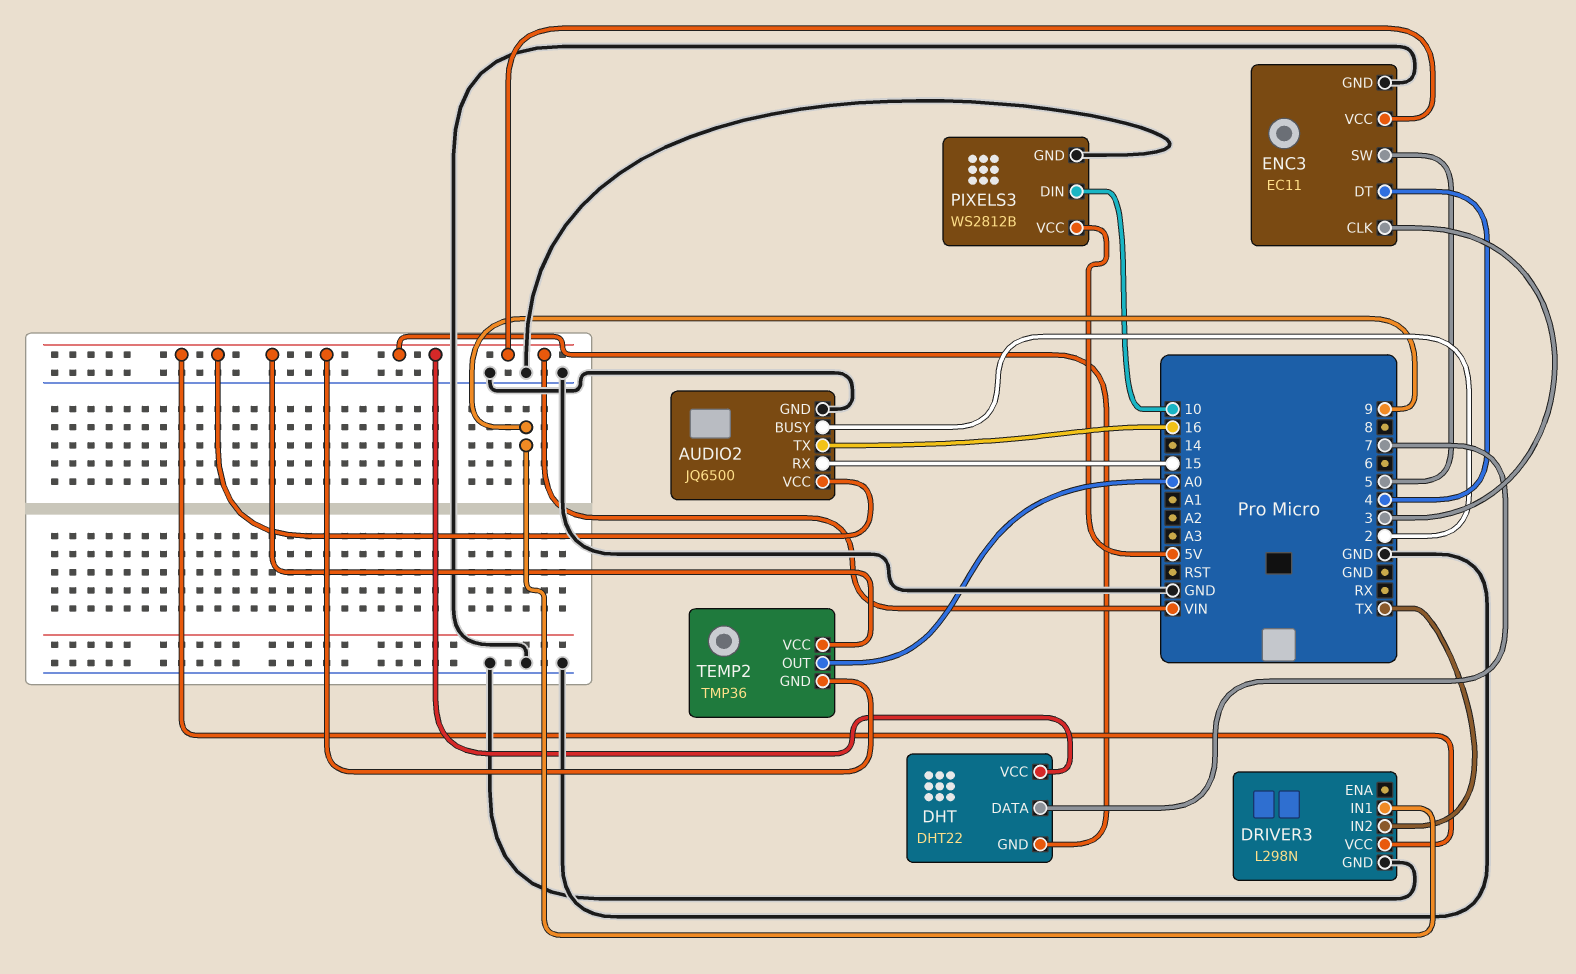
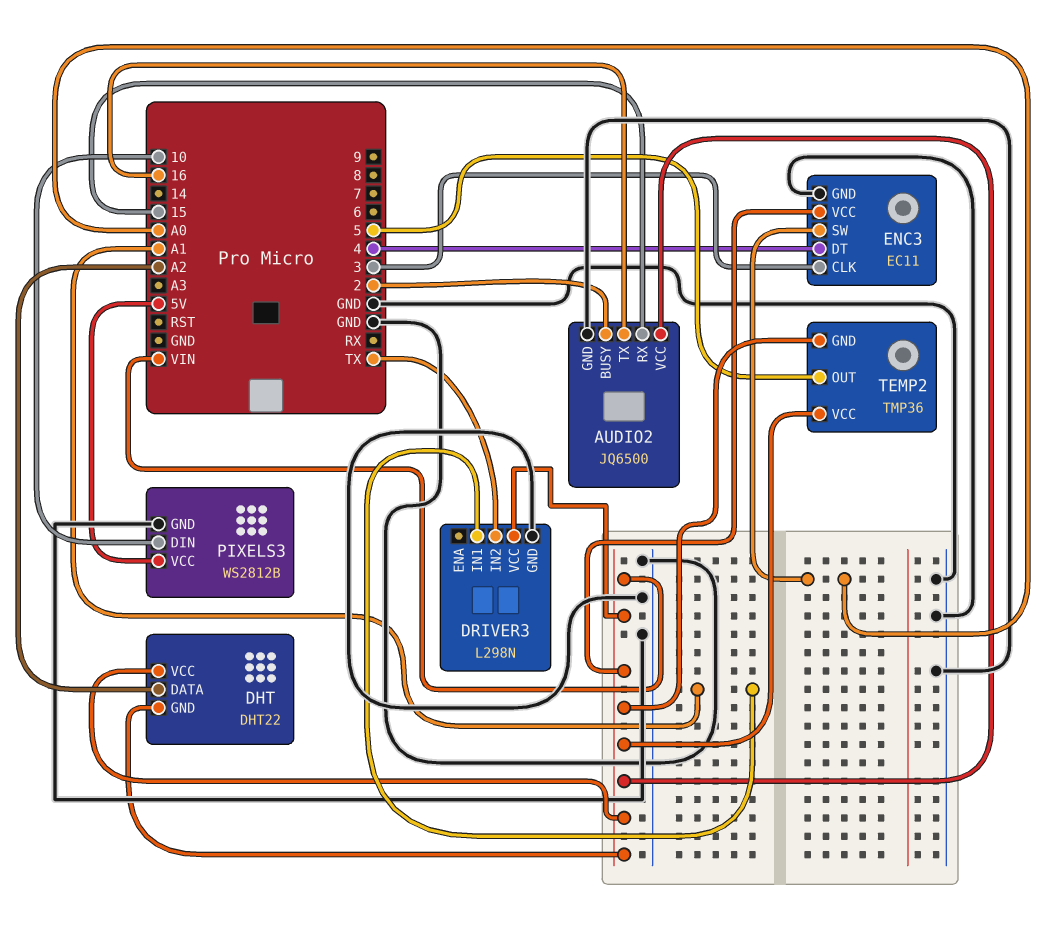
DHT pin DATA: 7 -> A2
DRIVER3 pin IN1: 9 -> A1
ENC3 pin SW: 5 -> A0
TEMP2 pin OUT: A0 -> 5

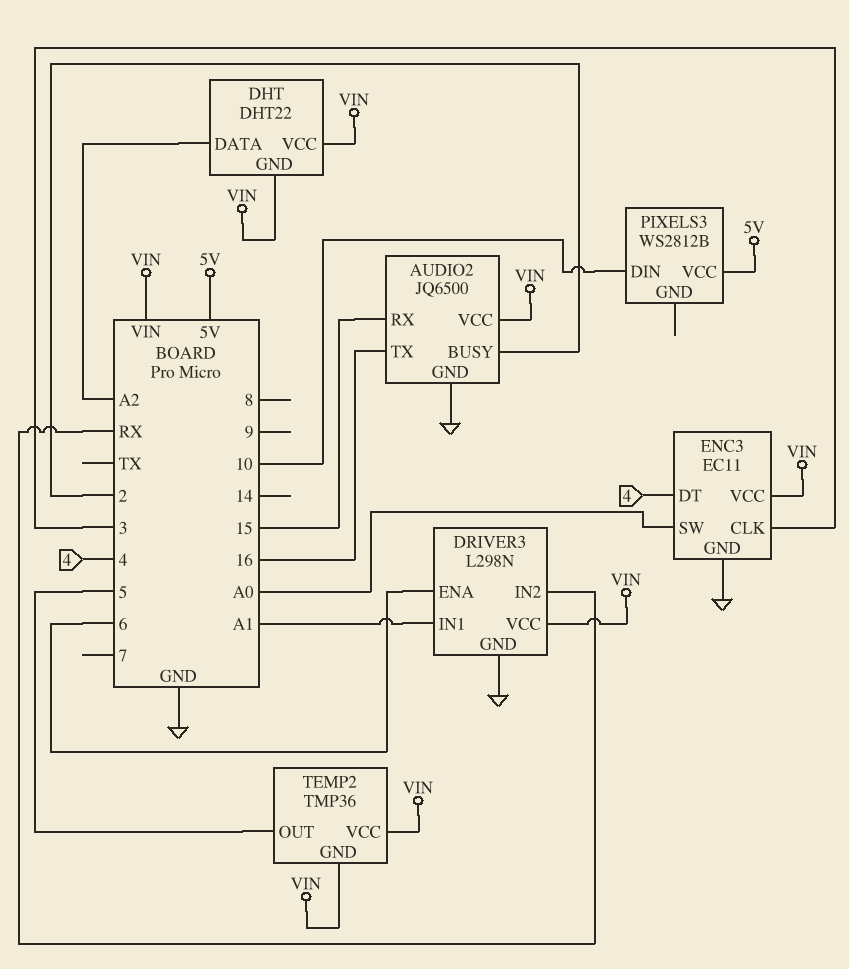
DRIVER3 pin ENA: none -> 6
DRIVER3 pin IN2: TX -> RX
PIXELS3 pin GND: GND -> none

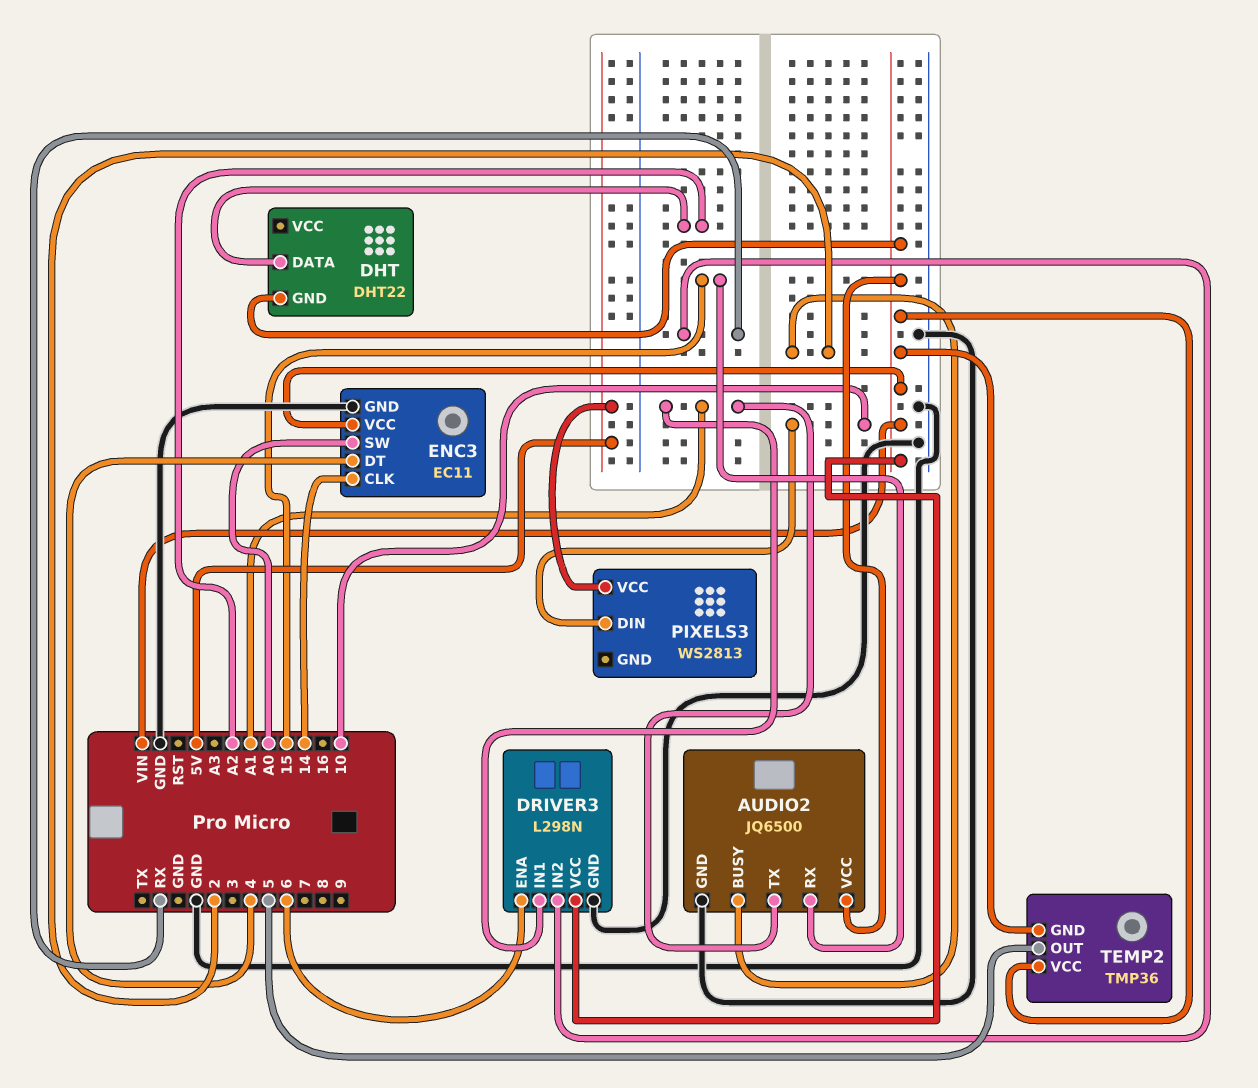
AUDIO2 pin TX: 16 -> A1
DHT pin VCC: VIN -> none
ENC3 pin CLK: 3 -> 14
PIXELS3: WS2812B -> WS2813

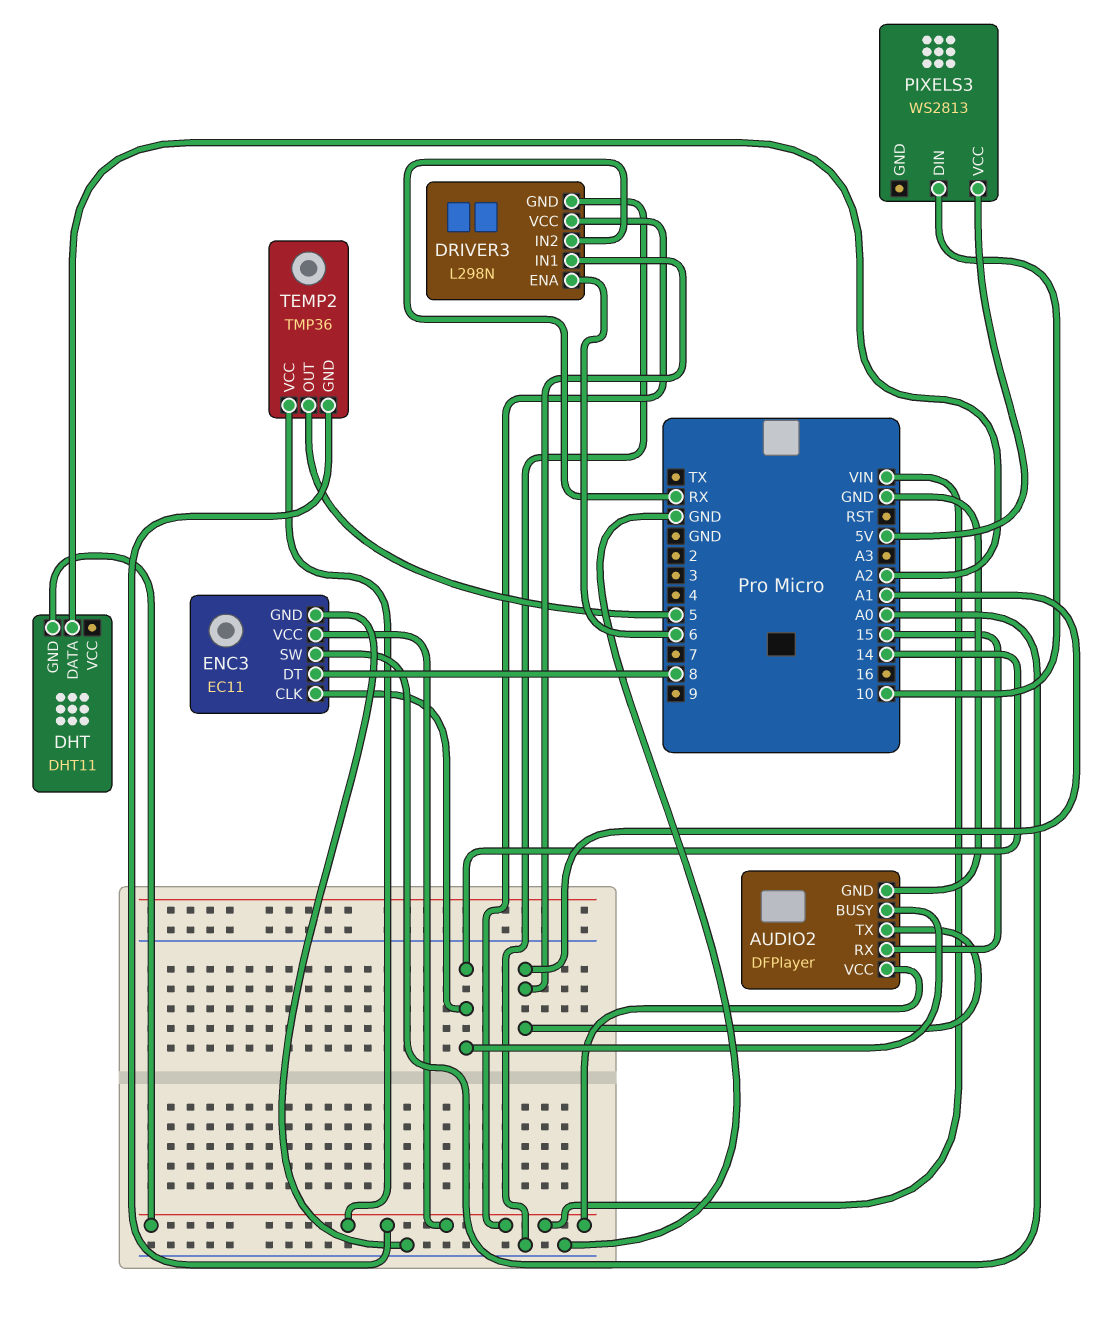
AUDIO2: JQ6500 -> DFPlayer
AUDIO2 pin BUSY: 2 -> 14
DHT: DHT22 -> DHT11
ENC3 pin DT: 4 -> 8

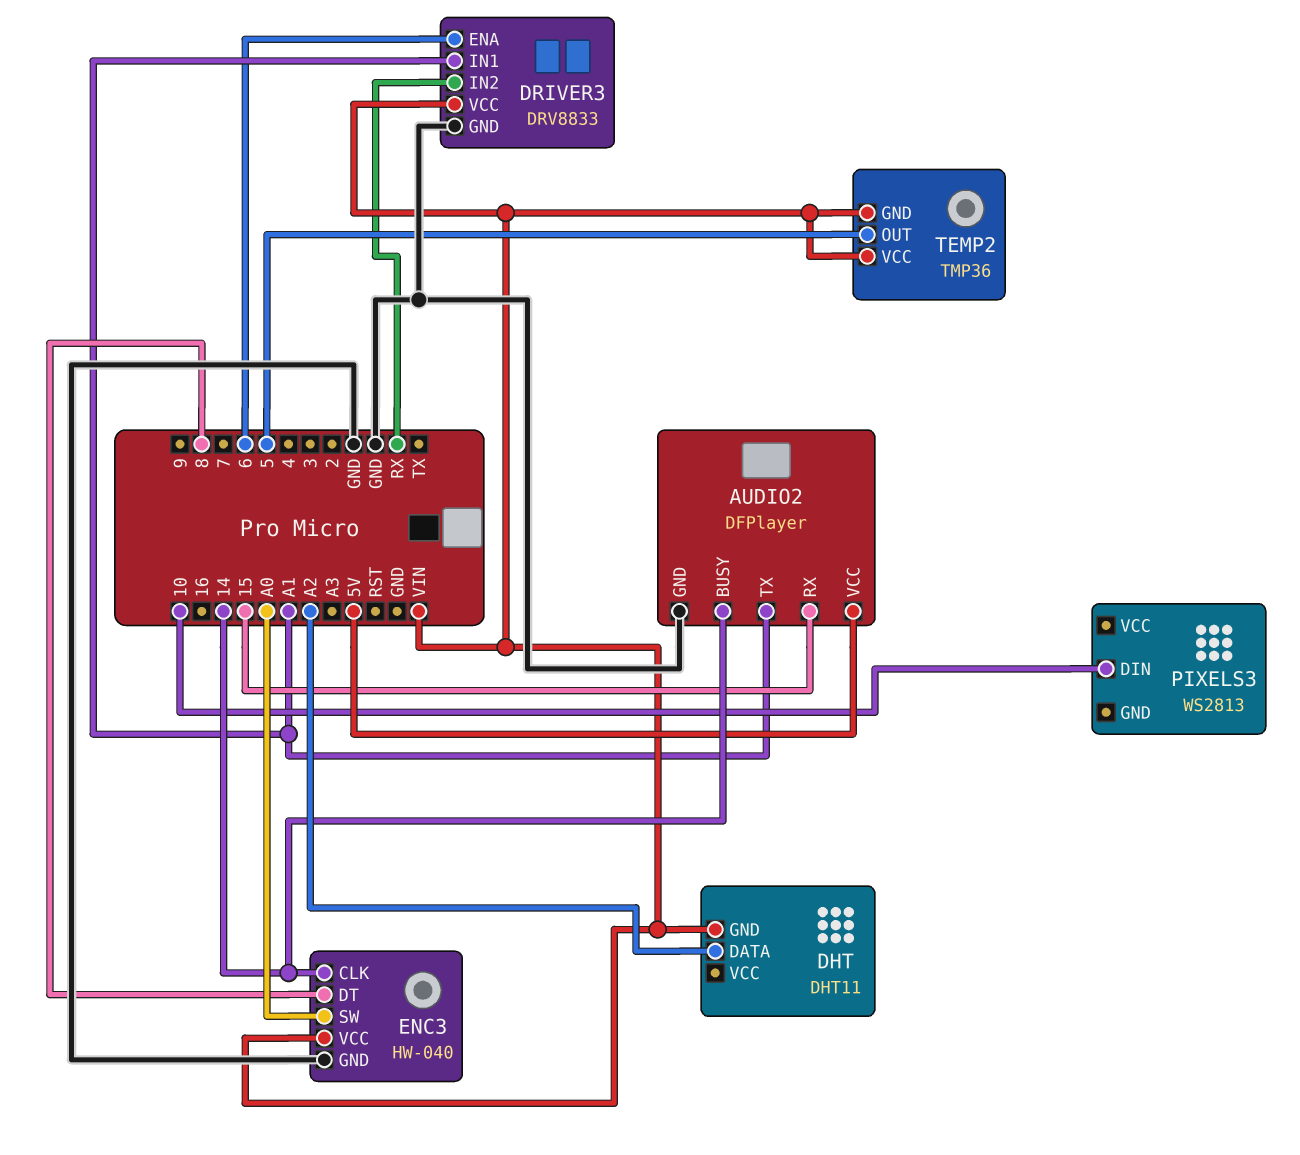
AUDIO2 pin VCC: VIN -> 5V
DRIVER3: L298N -> DRV8833
ENC3: EC11 -> HW-040
PIXELS3 pin VCC: 5V -> none

